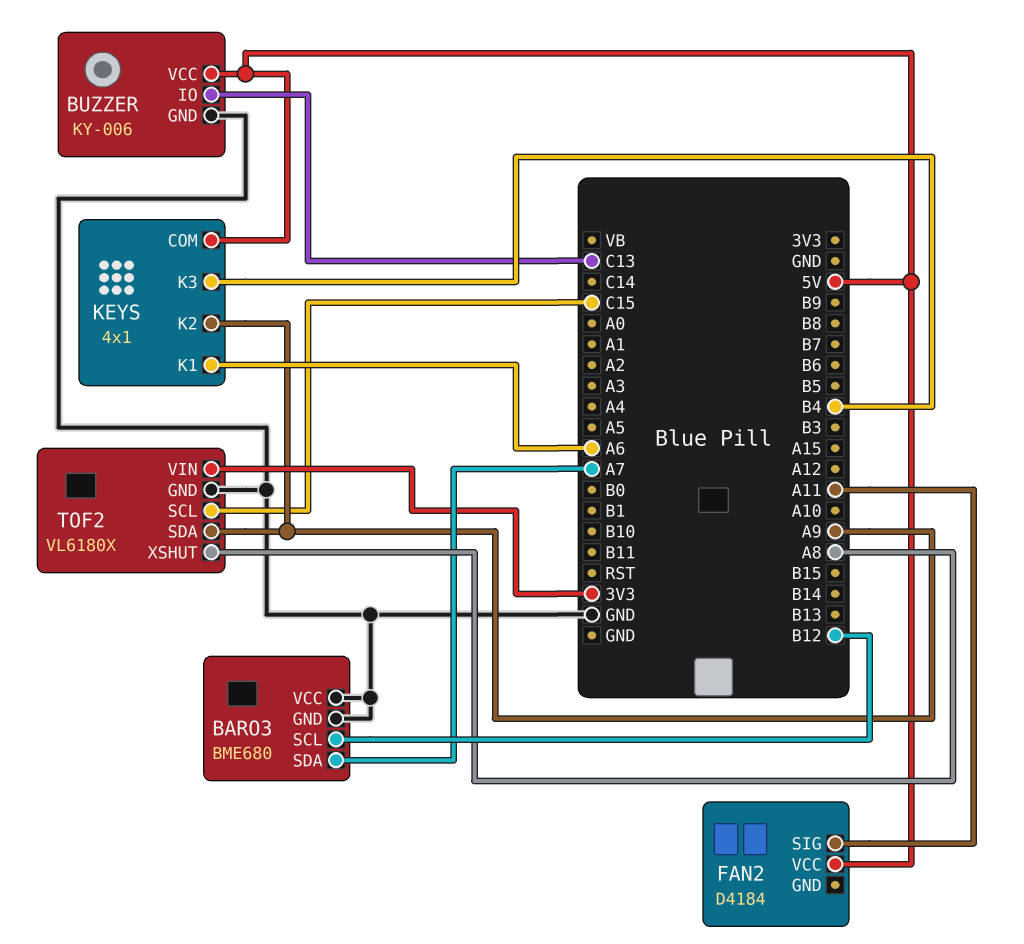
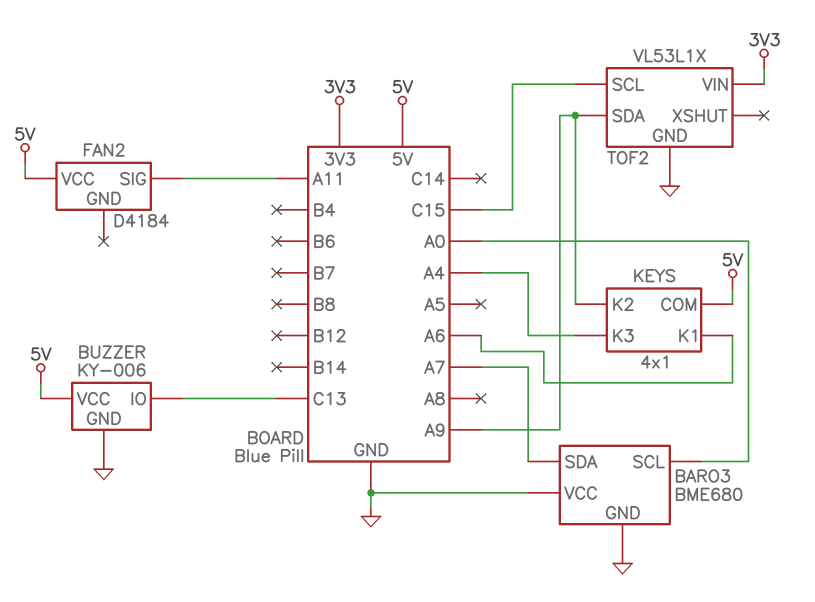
BARO3 pin SCL: B12 -> A0
KEYS pin K3: B4 -> A4
TOF2: VL6180X -> VL53L1X
TOF2 pin XSHUT: A8 -> none

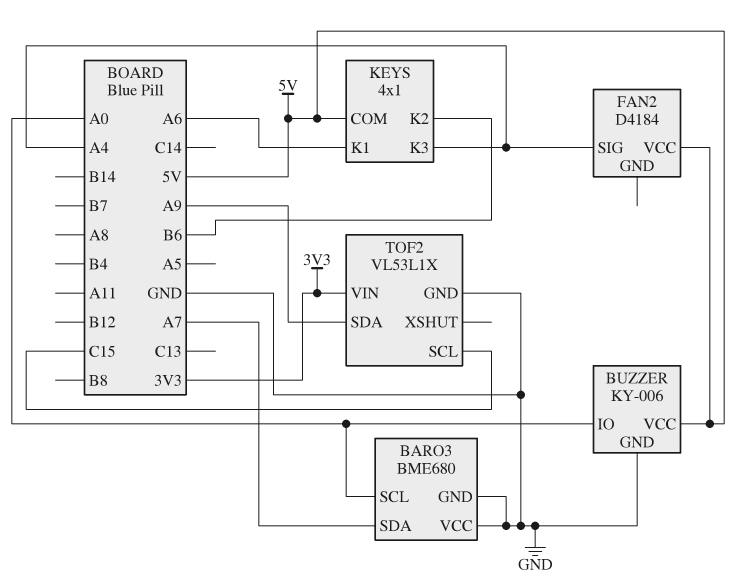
BUZZER pin IO: C13 -> A0
FAN2 pin SIG: A11 -> A4
KEYS pin K2: A9 -> B6

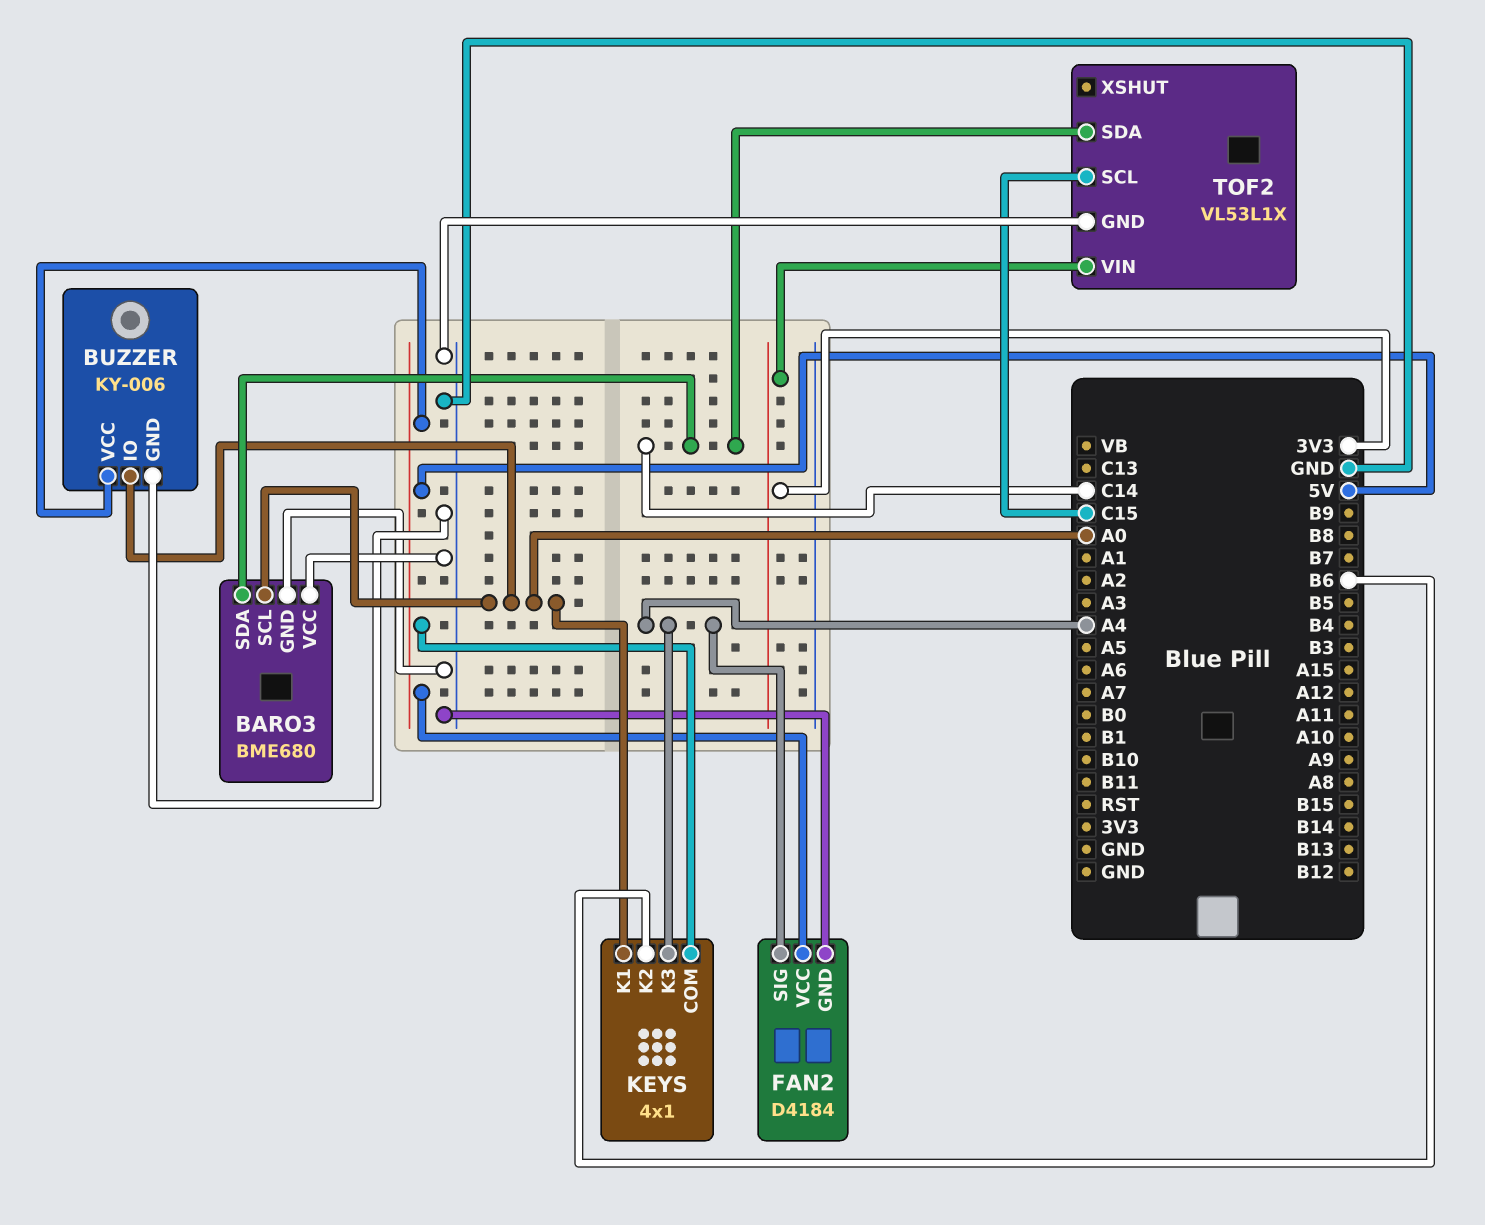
BARO3 pin SDA: A7 -> C14
FAN2 pin GND: none -> GND
KEYS pin K1: A6 -> A0
TOF2 pin SDA: A9 -> C14

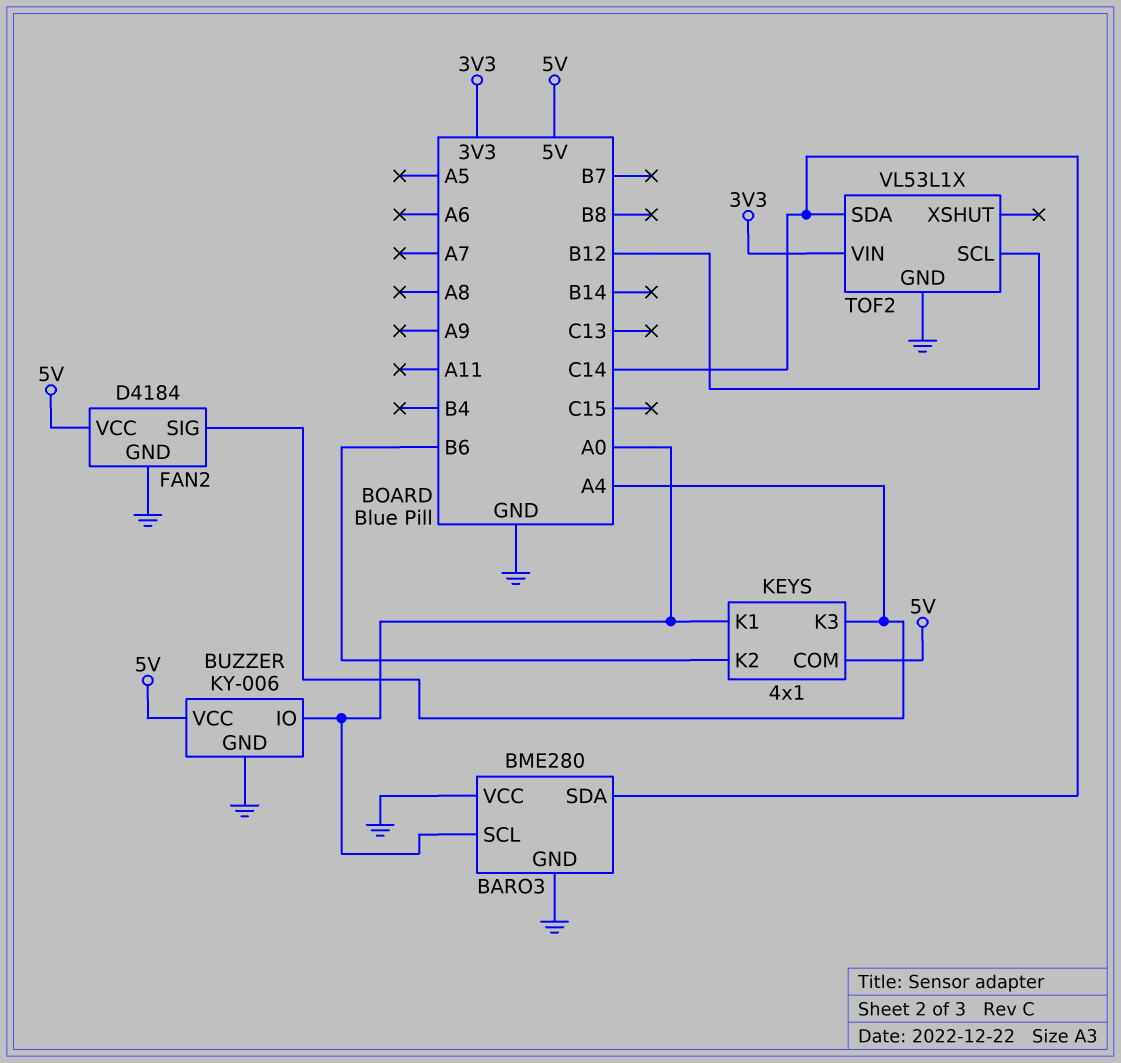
BARO3: BME680 -> BME280
TOF2 pin SCL: C15 -> B12

